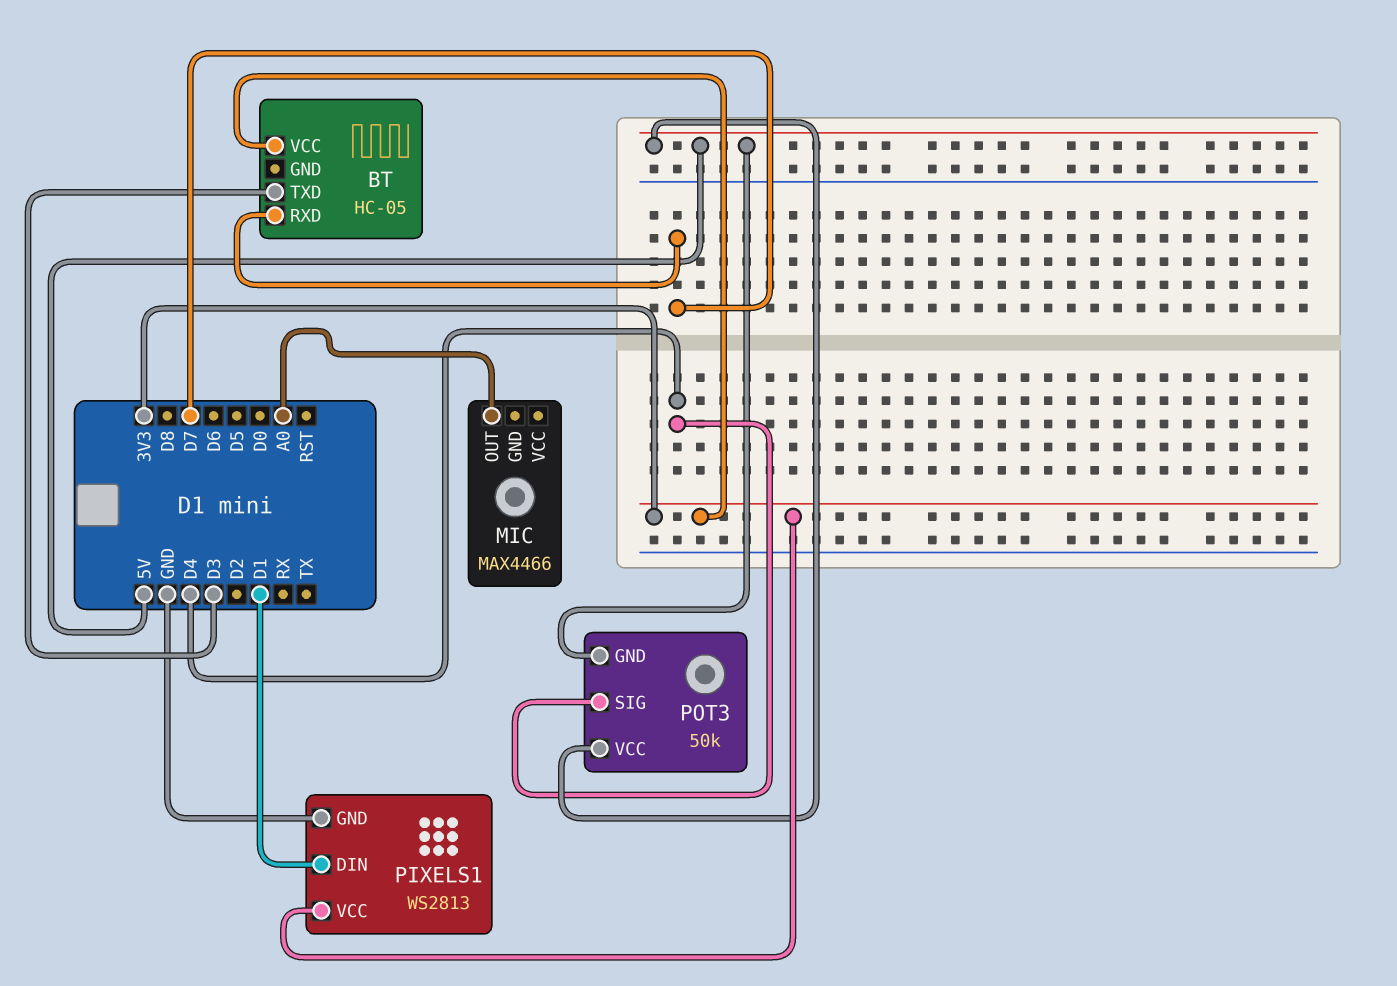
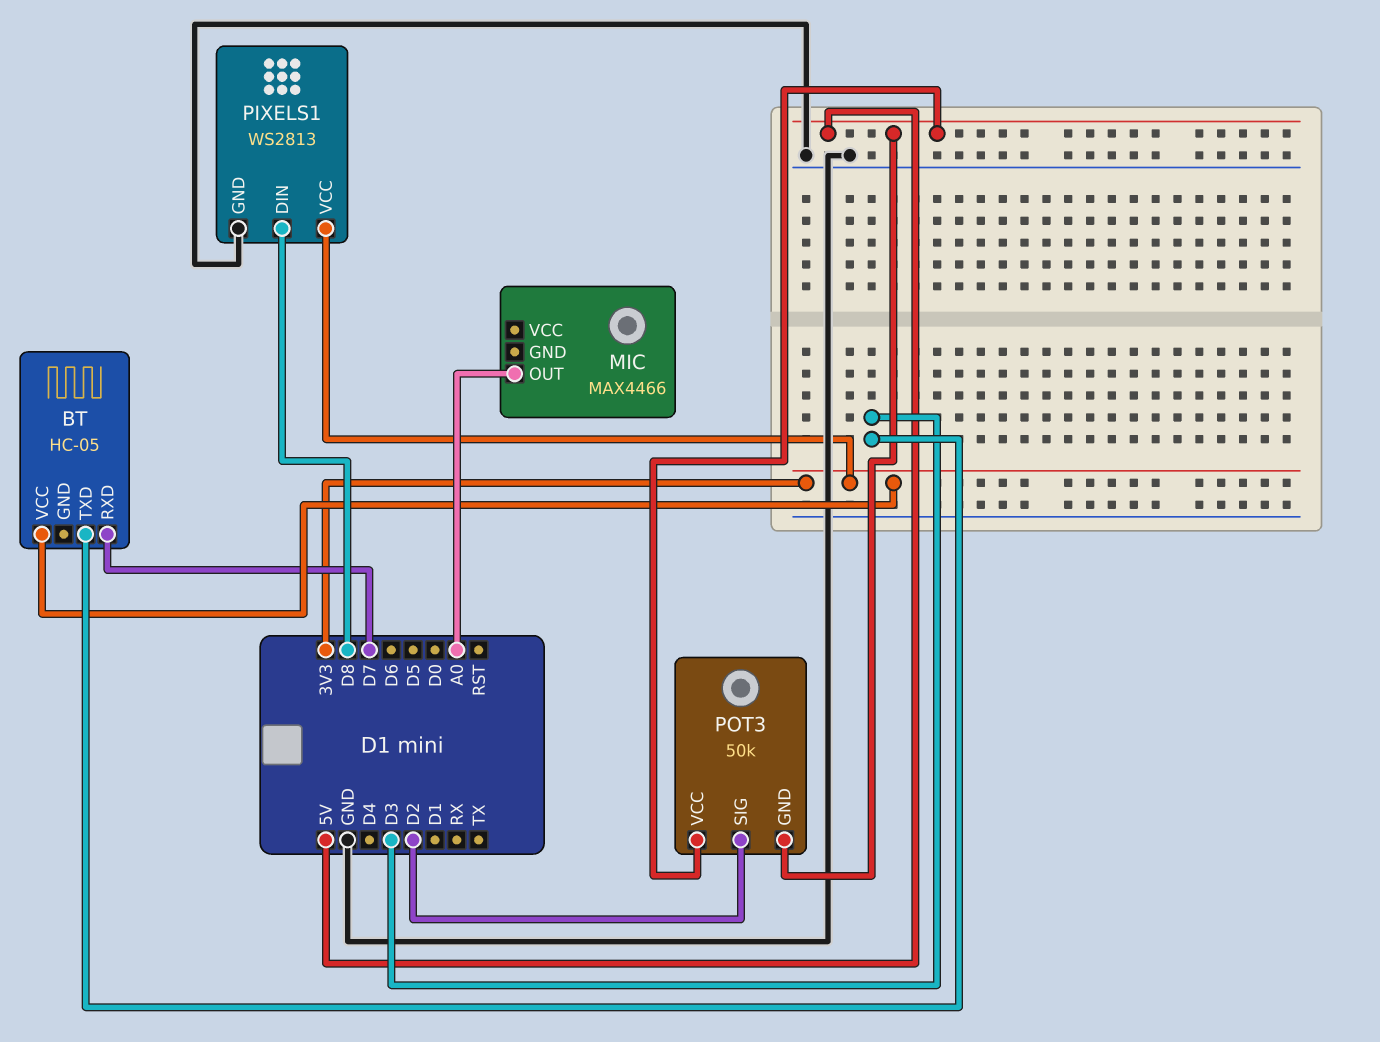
PIXELS1 pin DIN: D1 -> D8
POT3 pin SIG: D4 -> D2

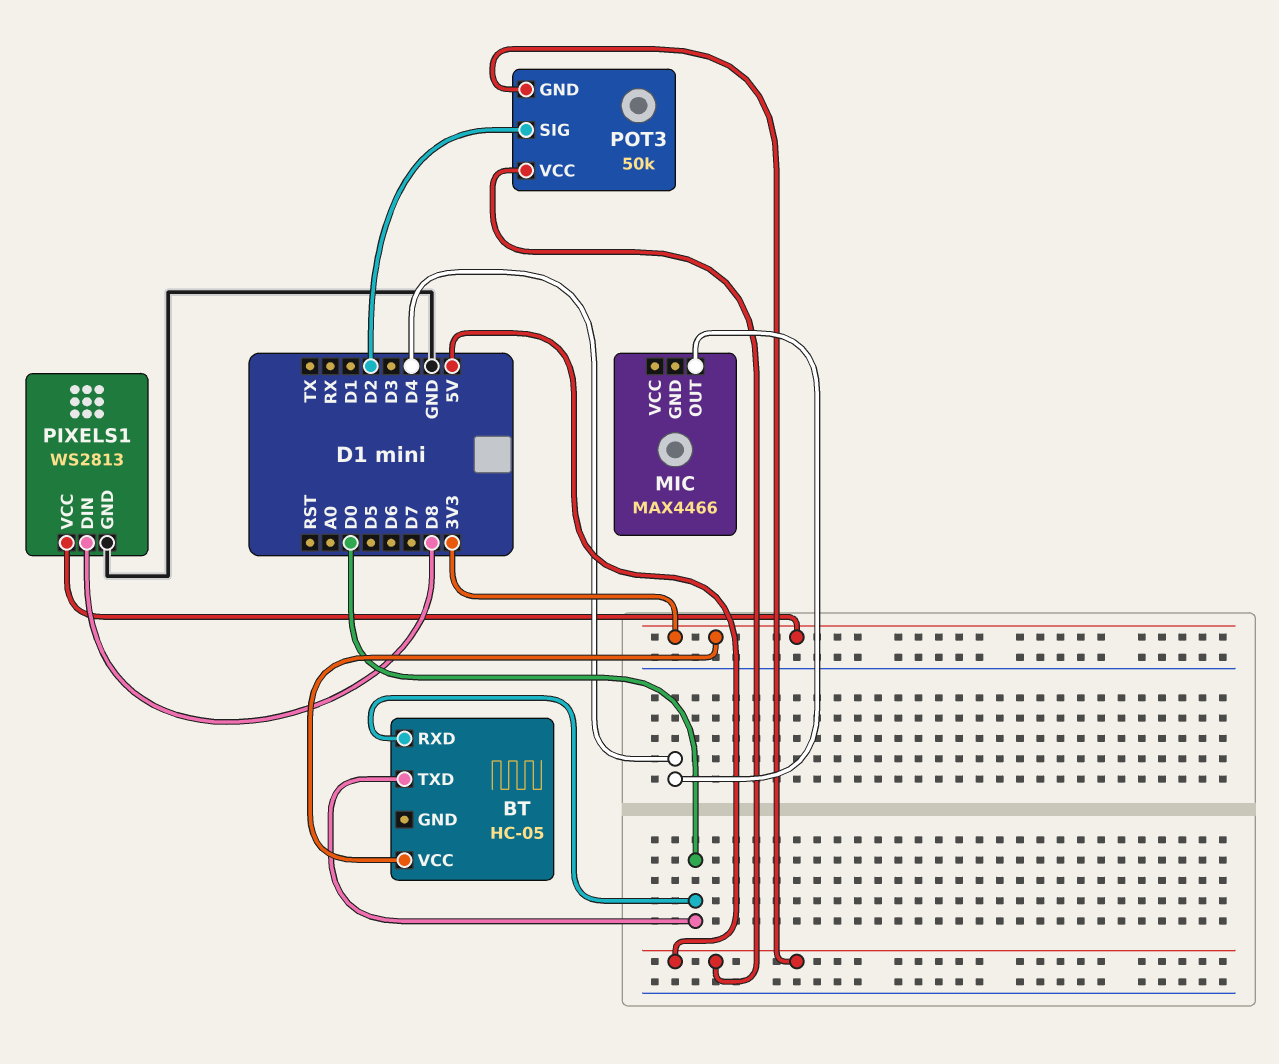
BT pin RXD: D7 -> D0
BT pin TXD: D3 -> D0
MIC pin OUT: A0 -> D4

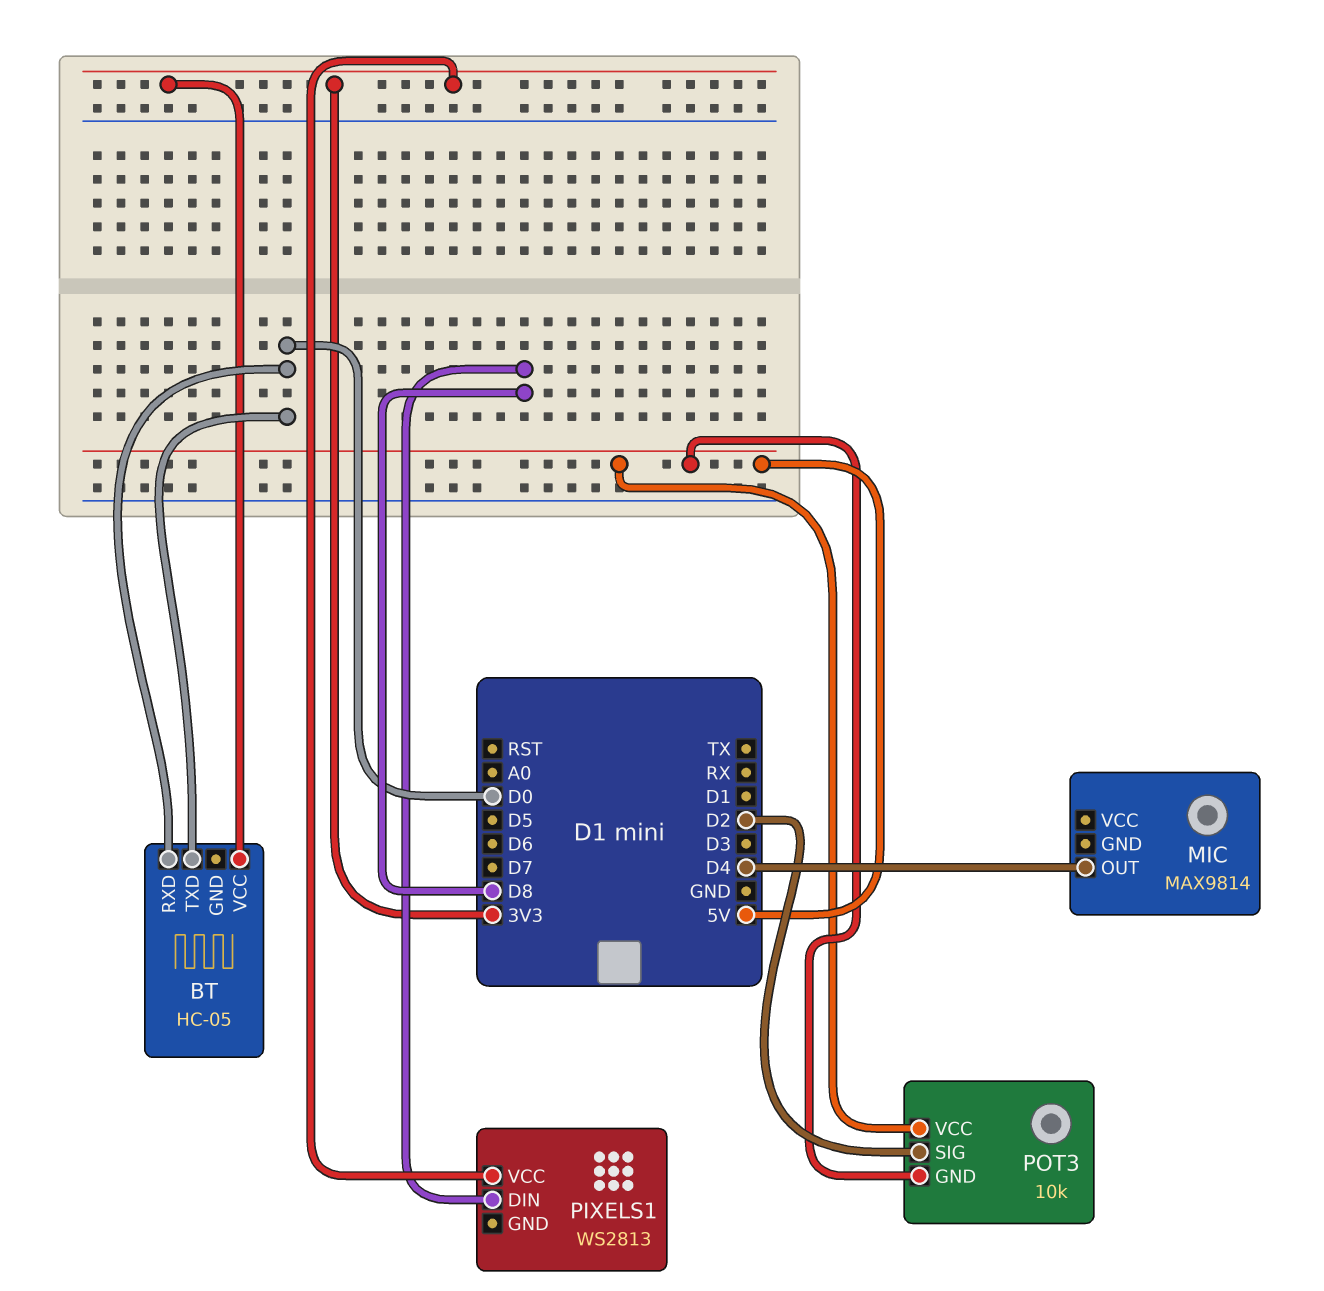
MIC: MAX4466 -> MAX9814
PIXELS1 pin GND: GND -> none
POT3: 50k -> 10k

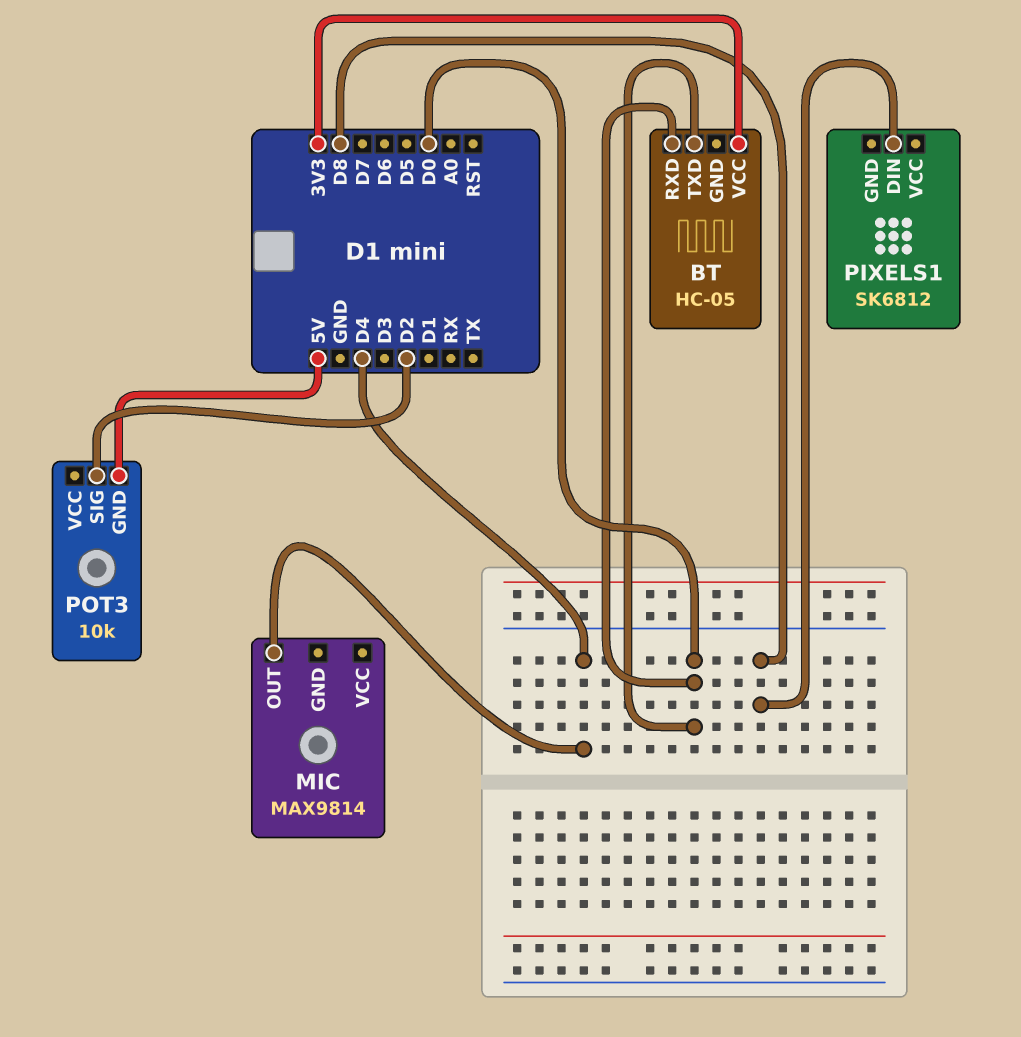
PIXELS1: WS2813 -> SK6812
PIXELS1 pin VCC: 3V3 -> none
POT3 pin VCC: 5V -> none

